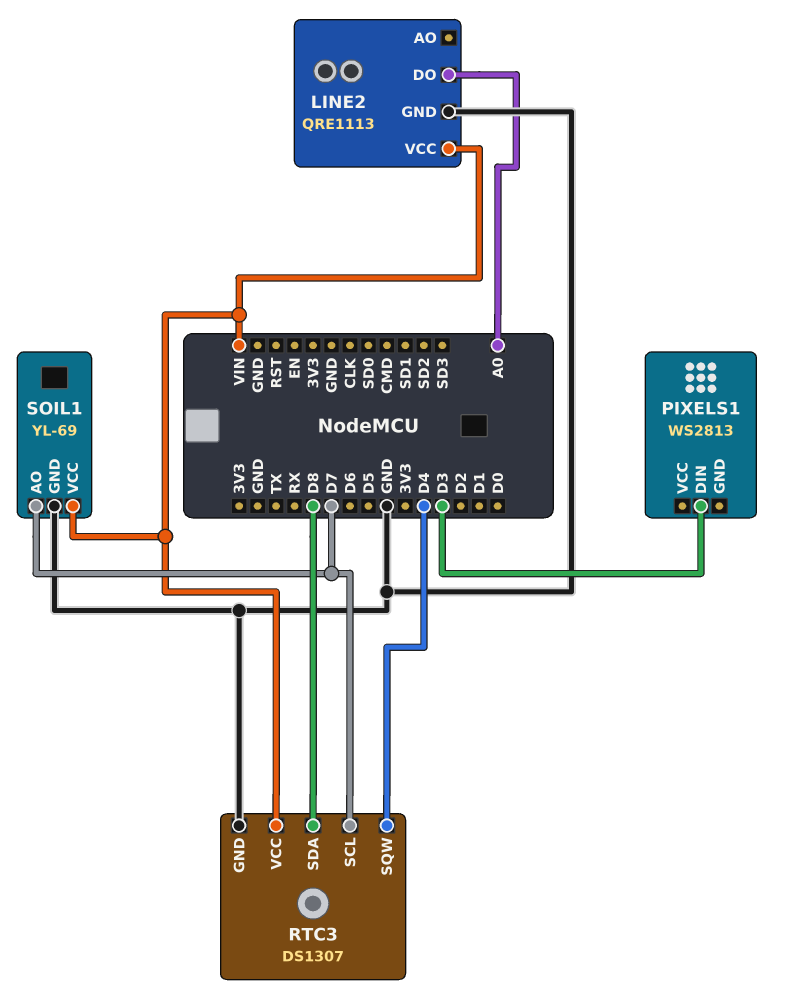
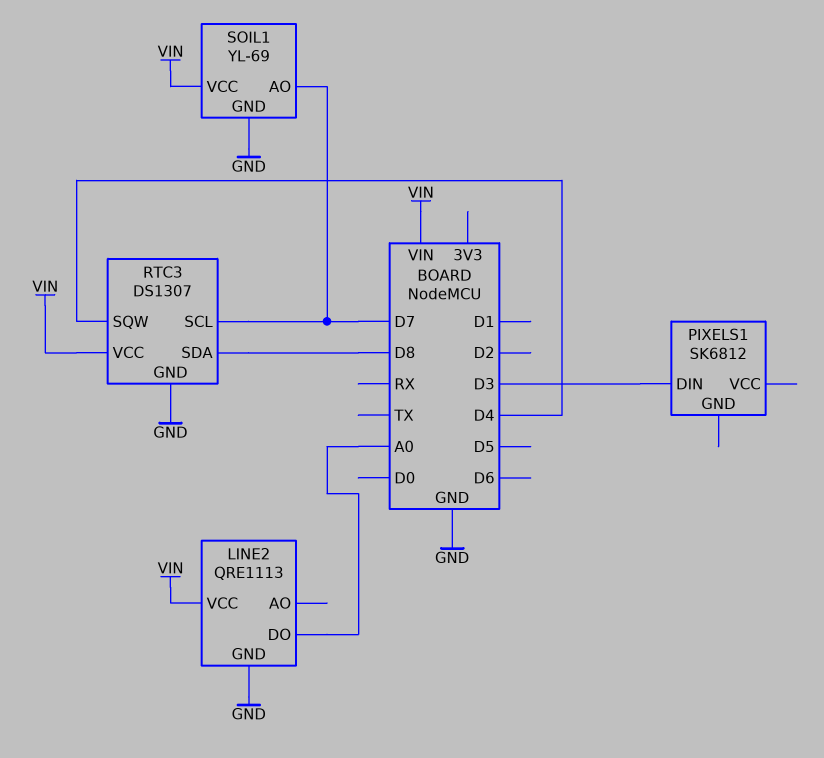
PIXELS1: WS2813 -> SK6812

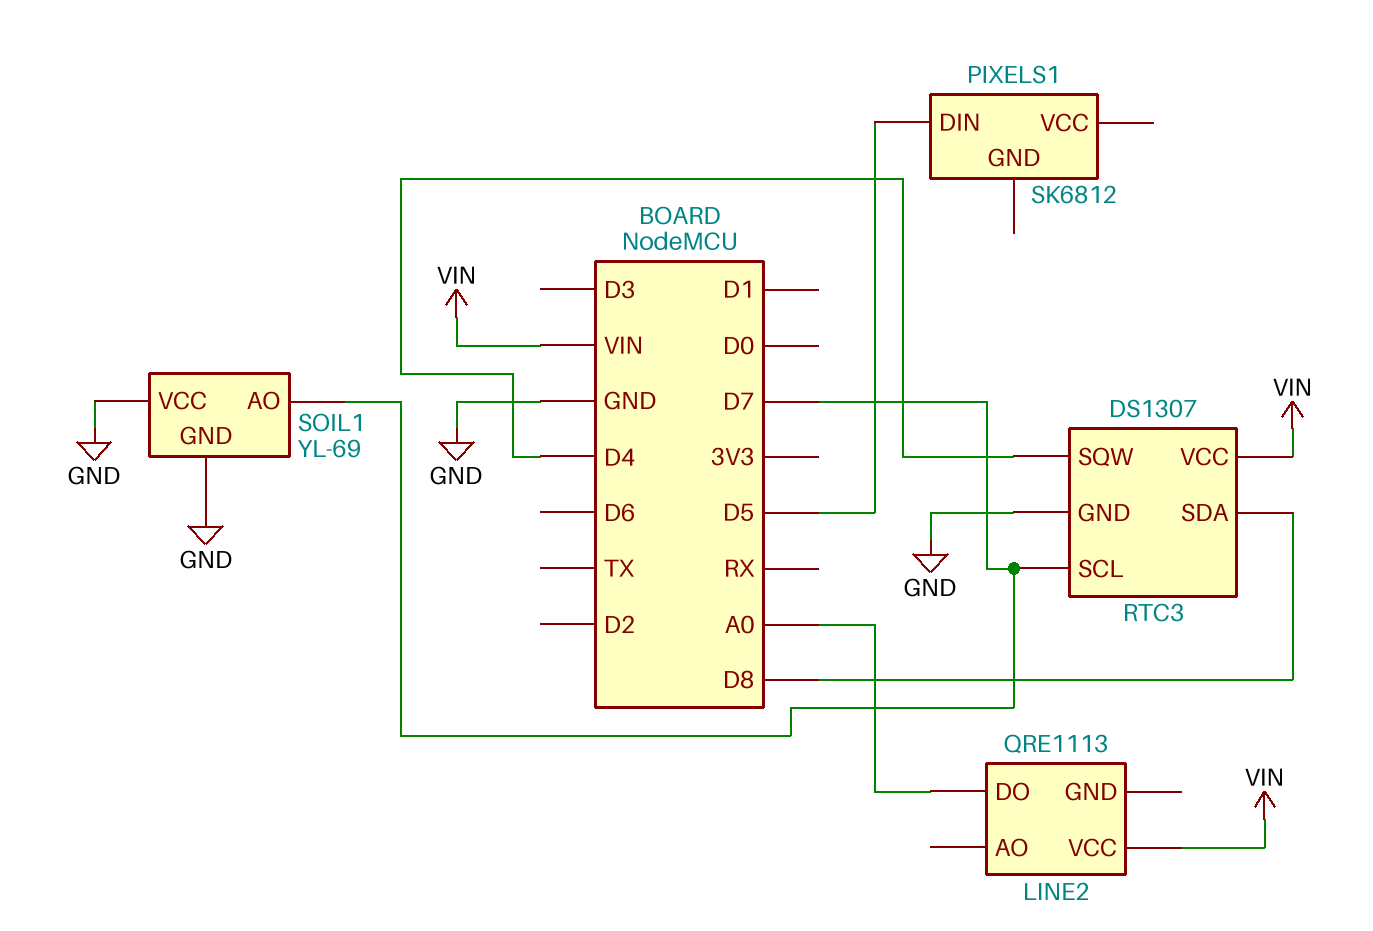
LINE2 pin GND: GND -> none
PIXELS1 pin DIN: D3 -> D5
SOIL1 pin VCC: VIN -> GND

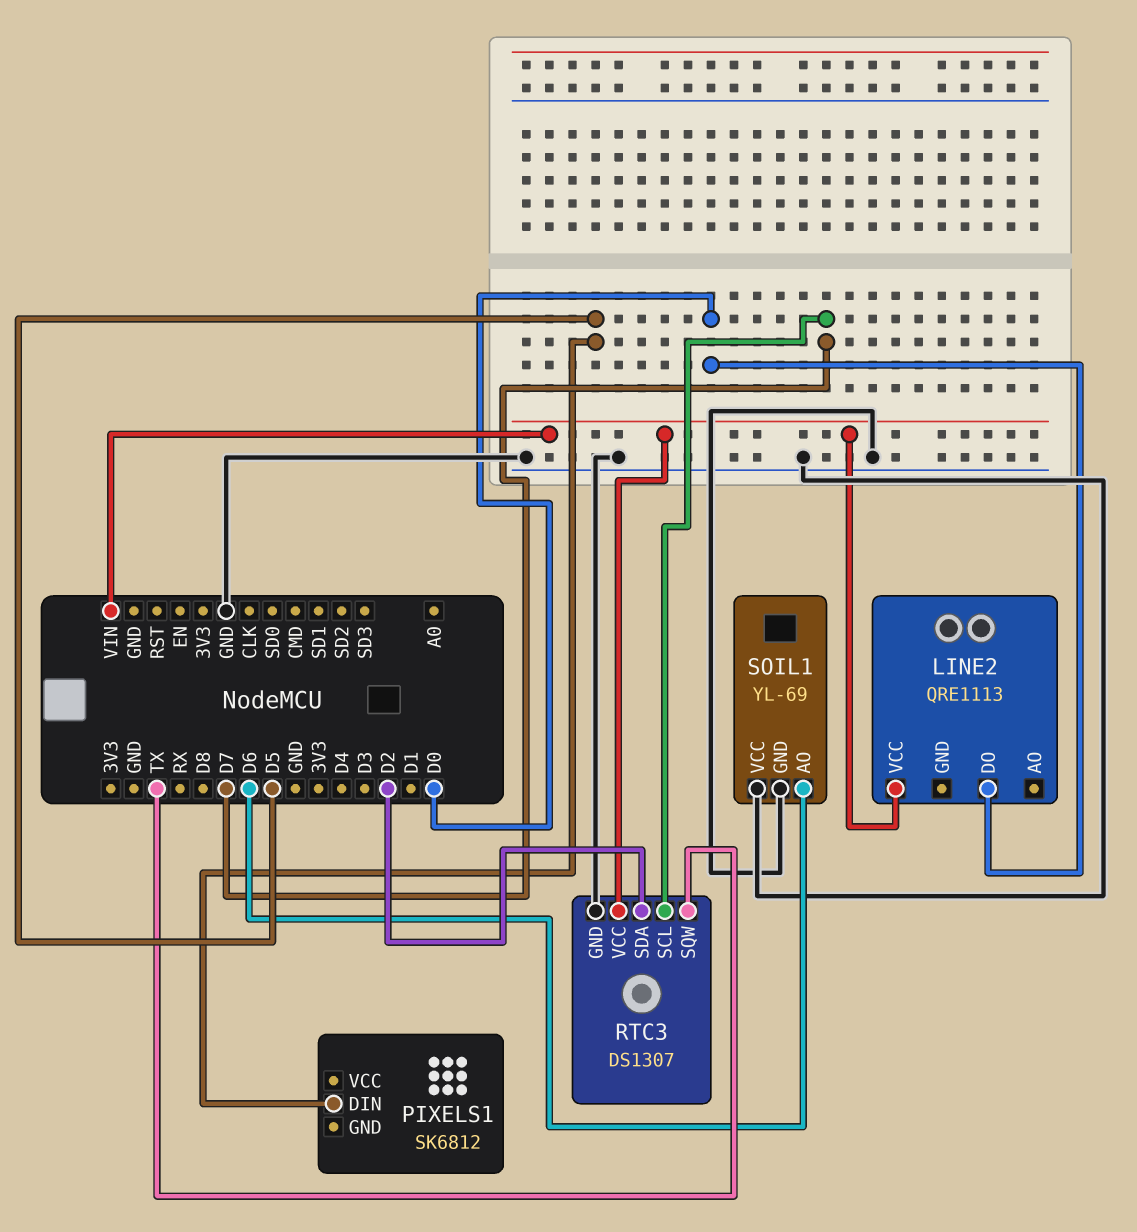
LINE2 pin DO: A0 -> D0
RTC3 pin SDA: D8 -> D2
RTC3 pin SQW: D4 -> TX
SOIL1 pin AO: D7 -> D6

